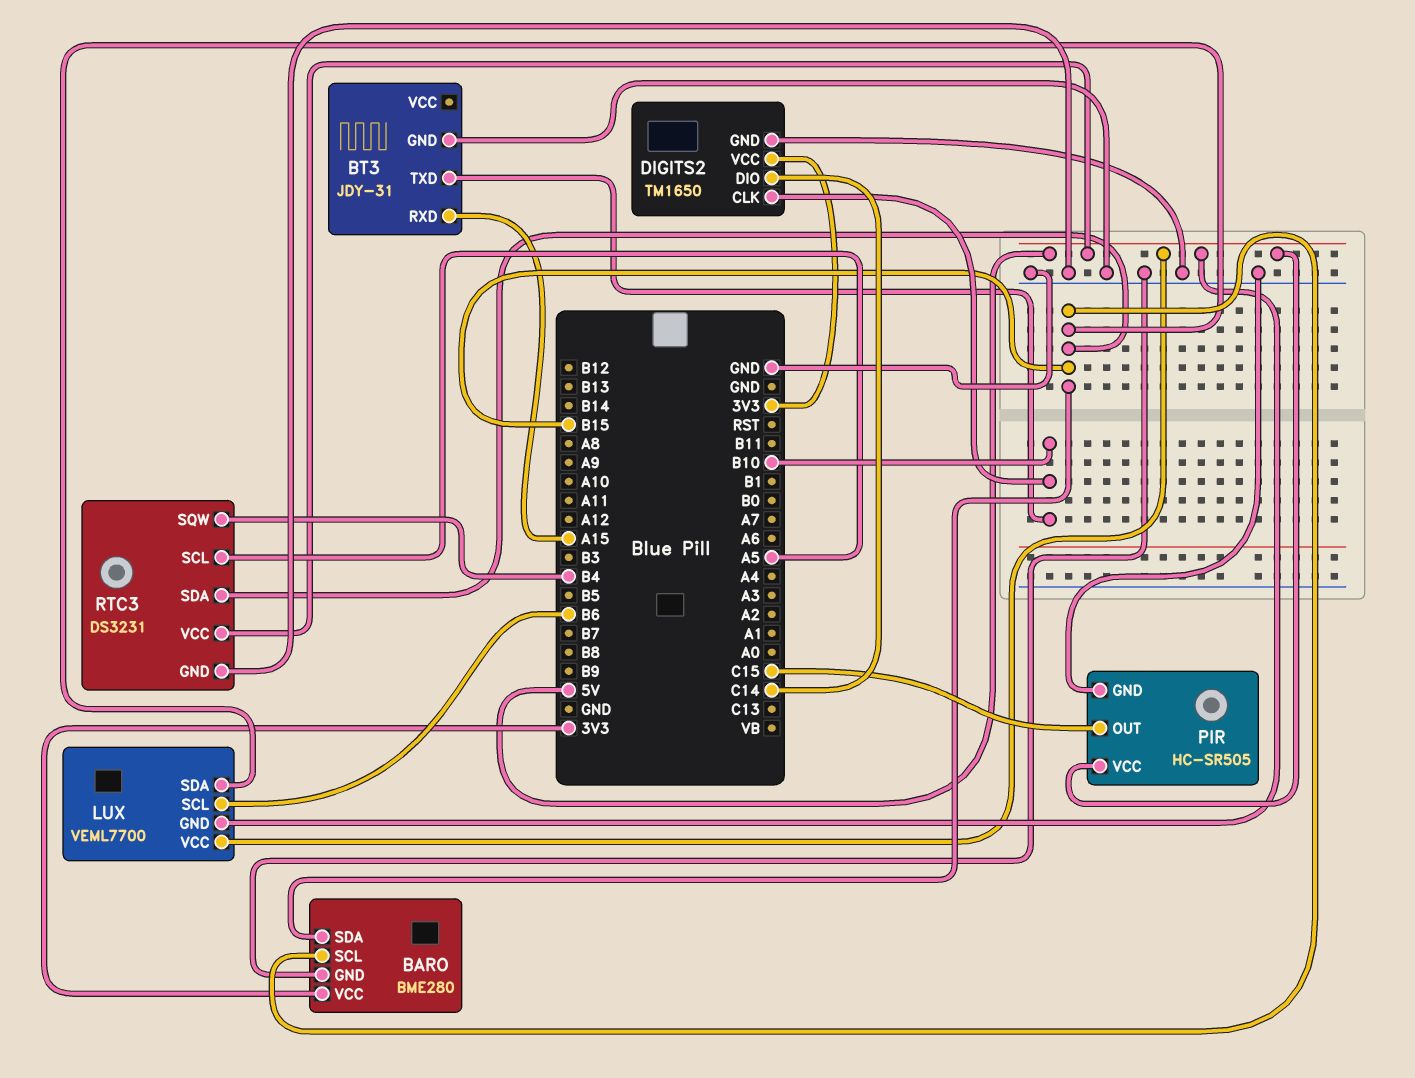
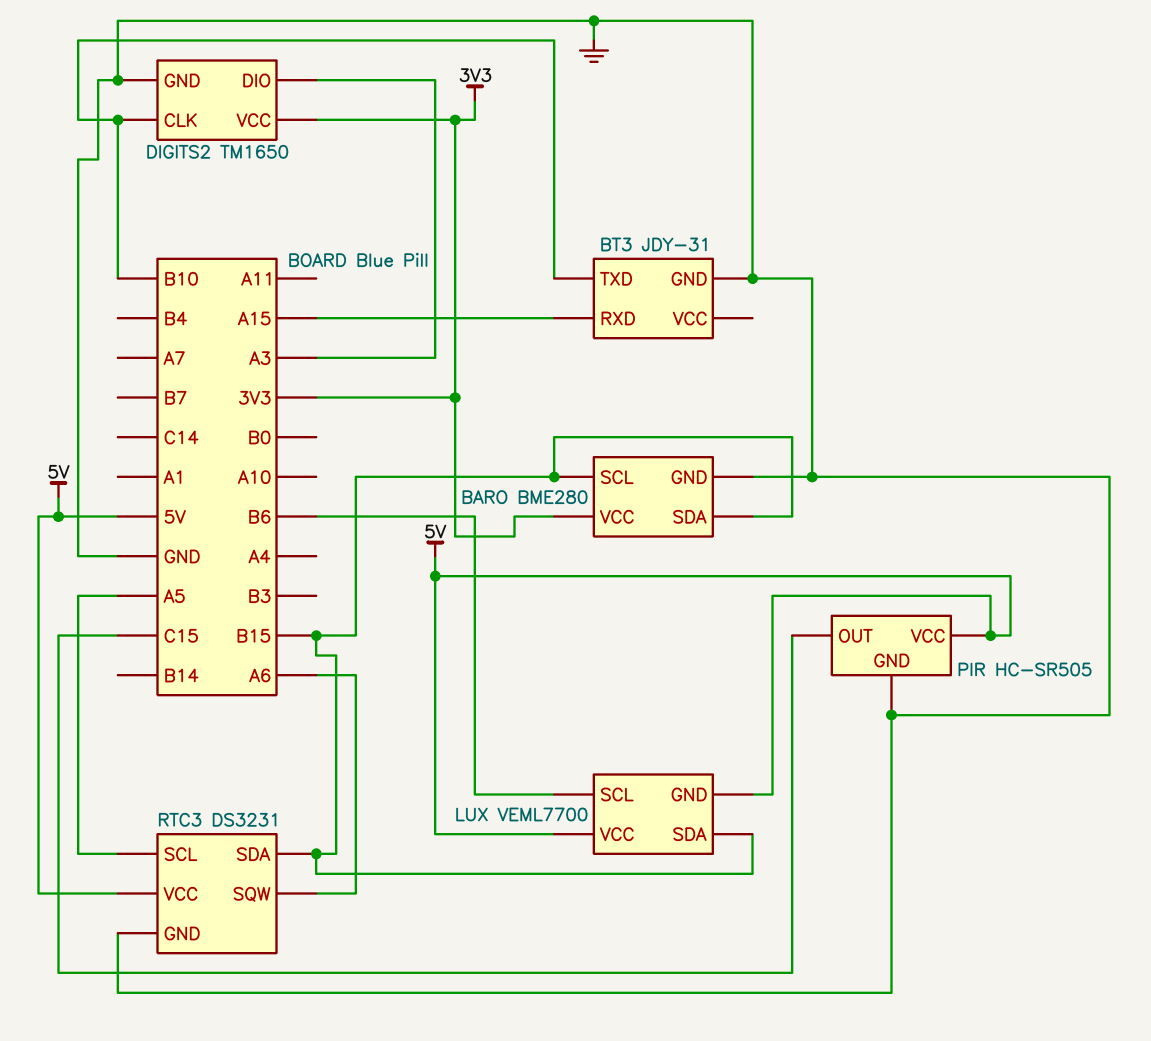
DIGITS2 pin DIO: C14 -> A3
RTC3 pin SQW: B4 -> A6

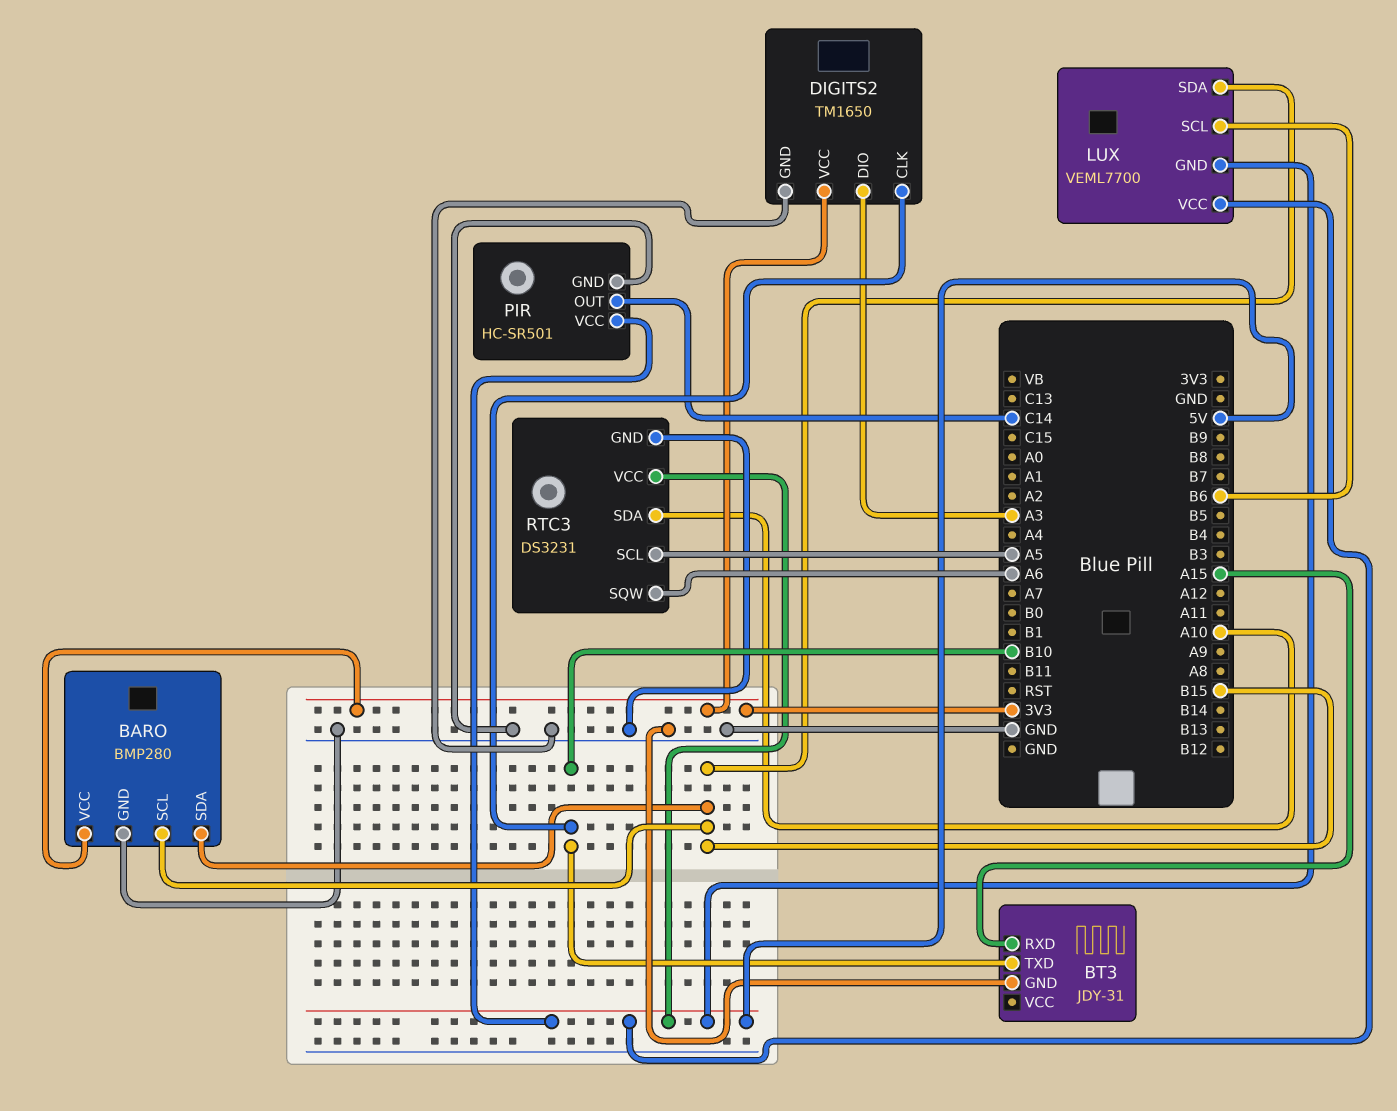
BARO: BME280 -> BMP280
PIR: HC-SR505 -> HC-SR501
PIR pin OUT: C15 -> C14
RTC3 pin SDA: B15 -> A10

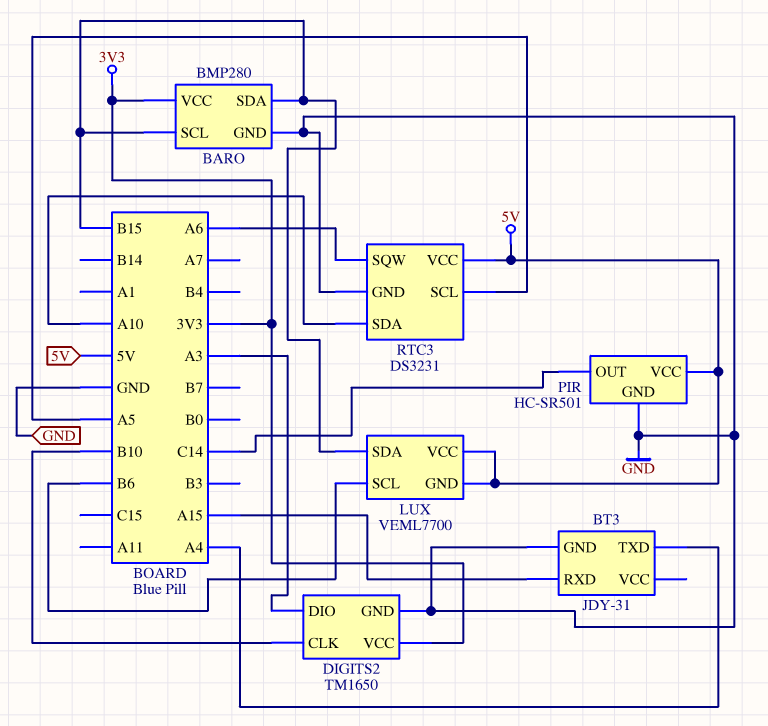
BT3 pin TXD: B10 -> A4

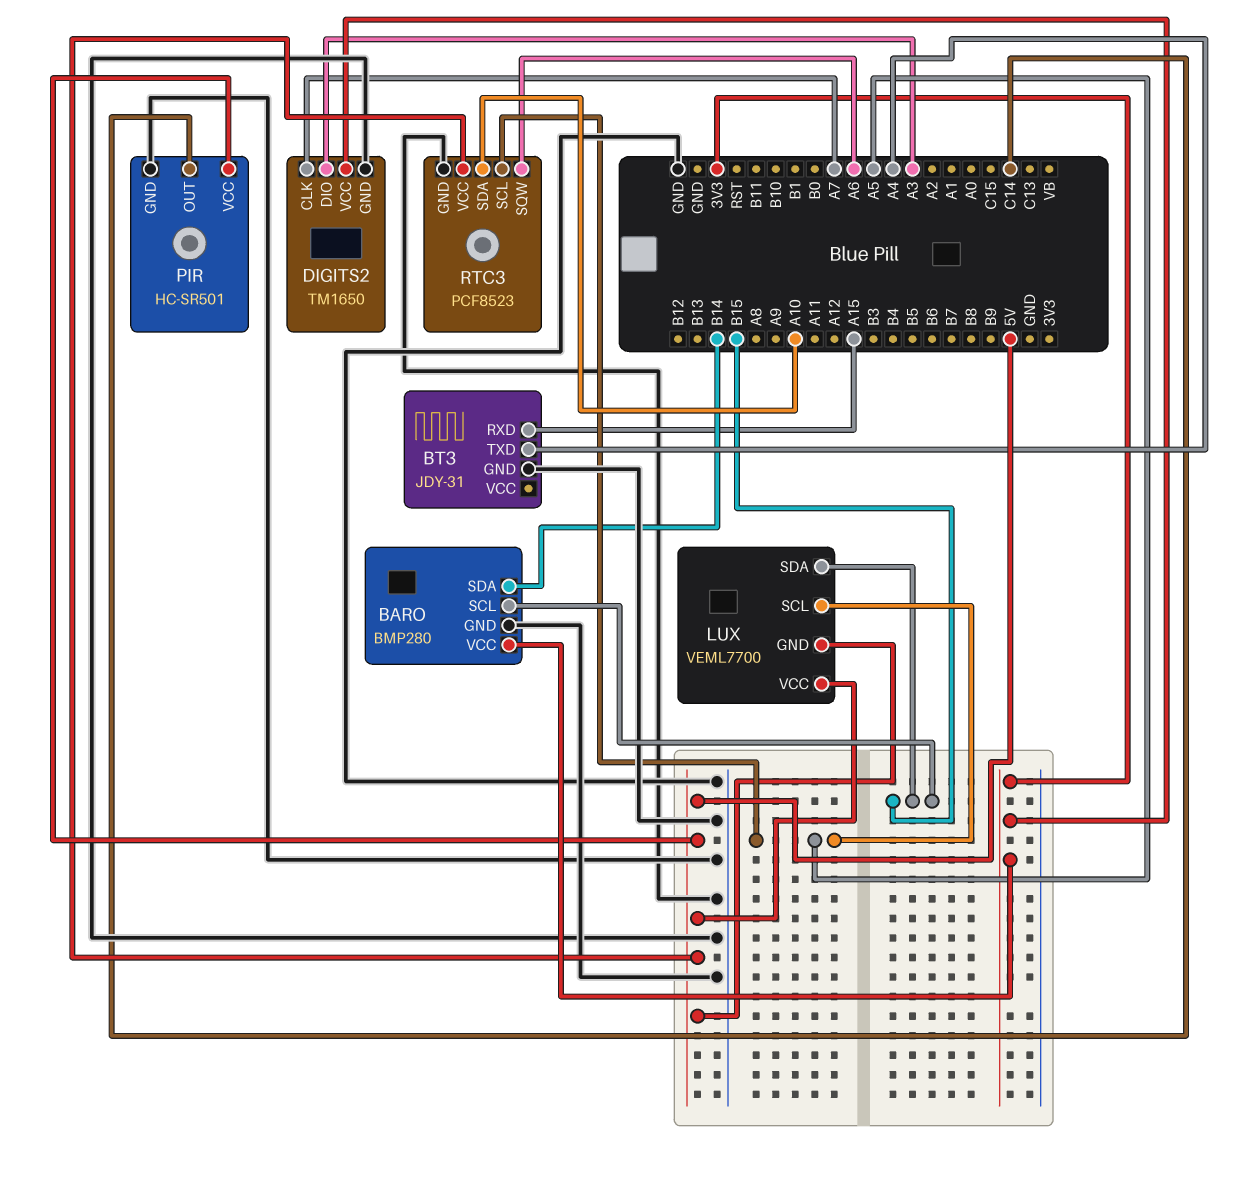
BARO pin SDA: B15 -> B14
DIGITS2 pin CLK: B10 -> A7
LUX pin SCL: B6 -> A5
RTC3: DS3231 -> PCF8523

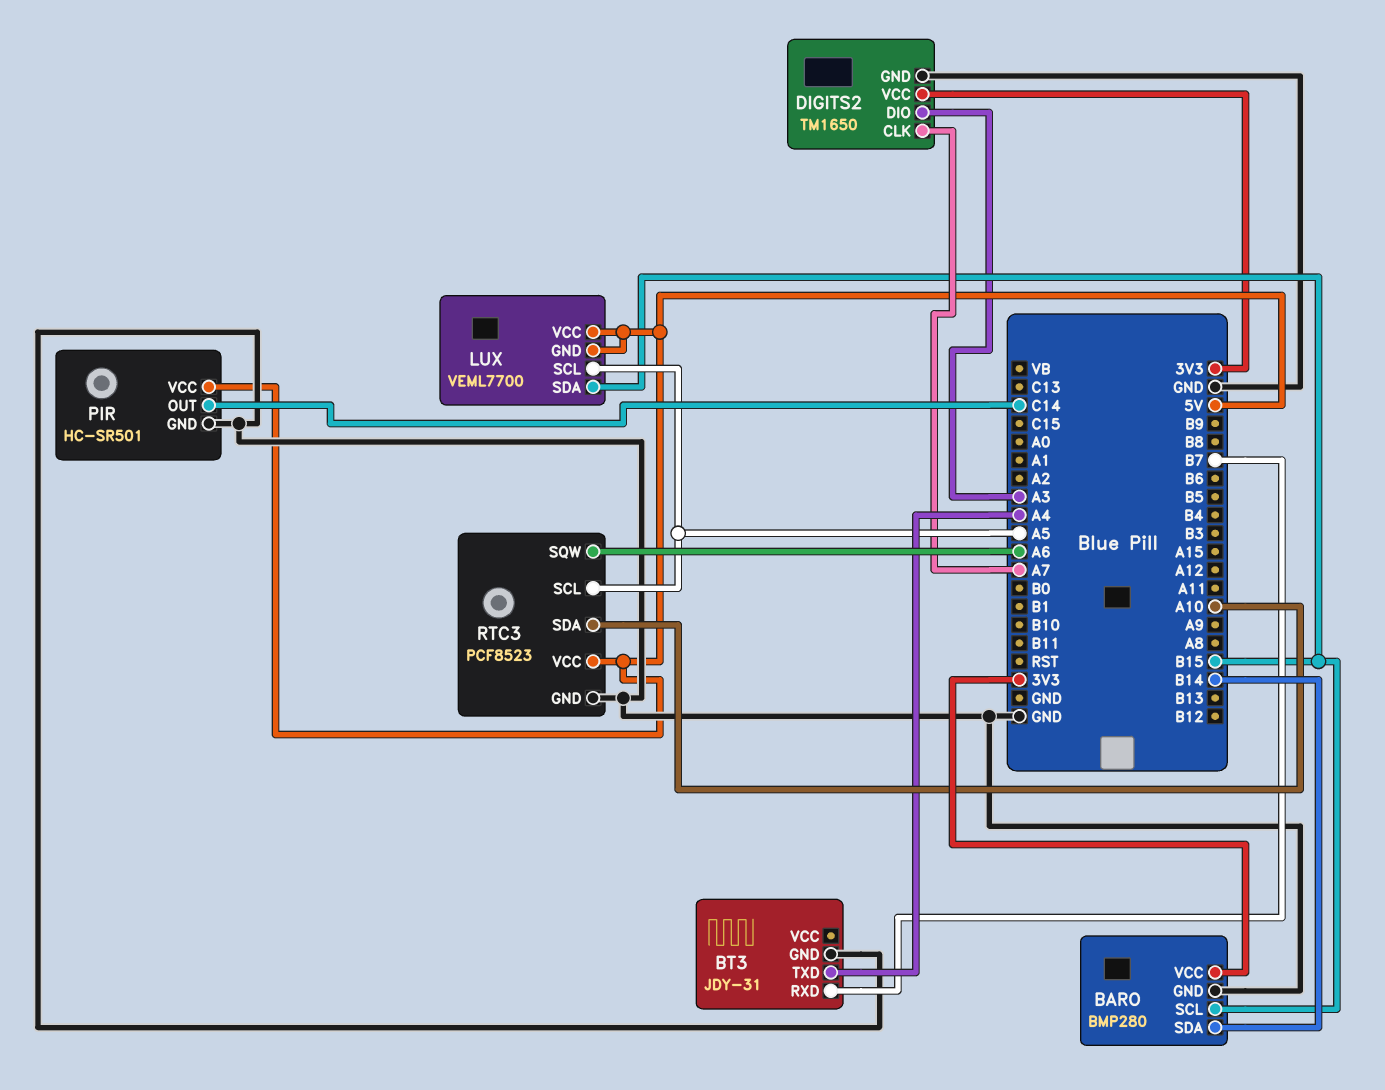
BT3 pin RXD: A15 -> B7

